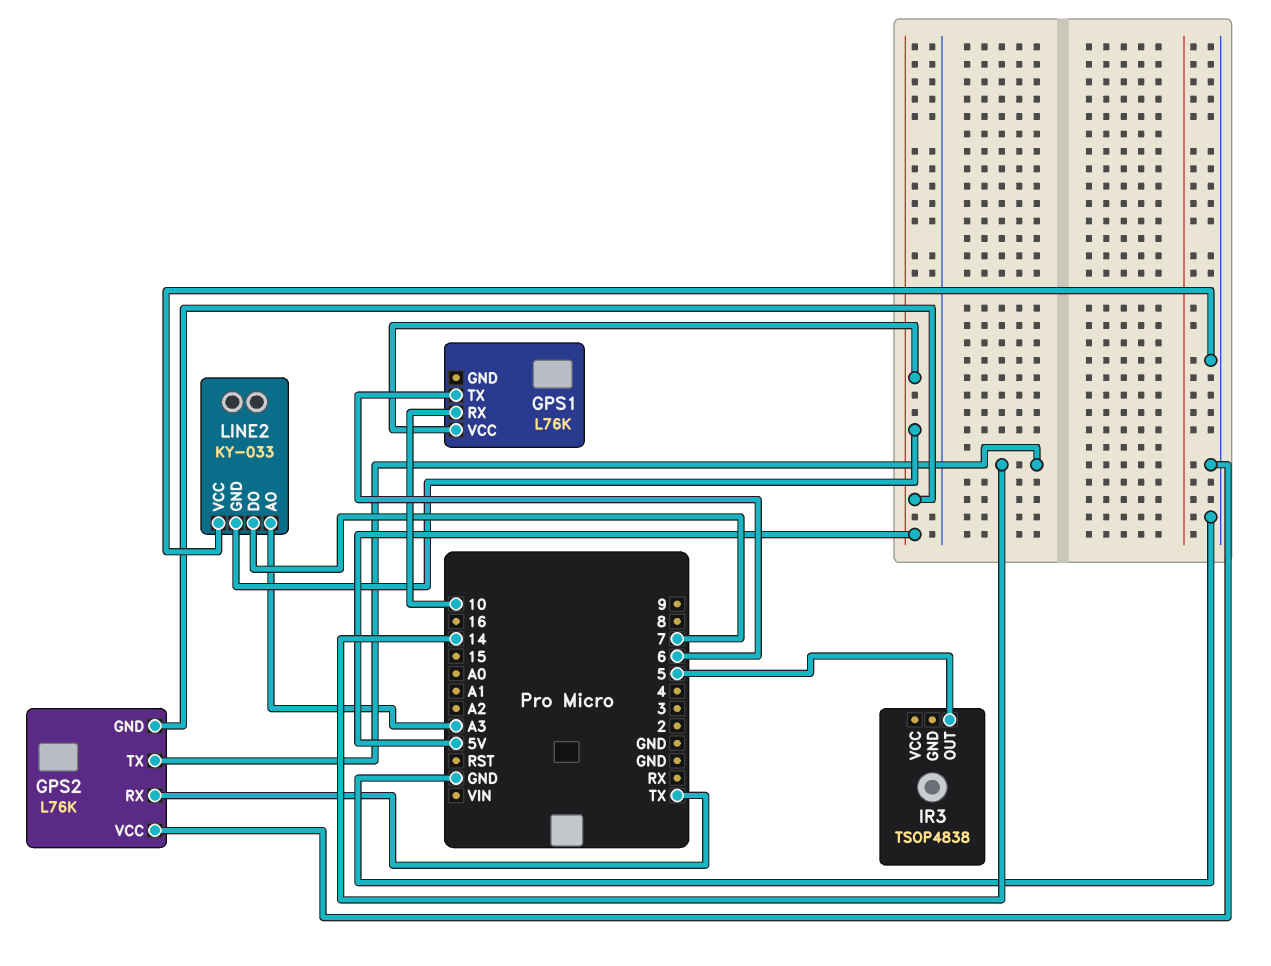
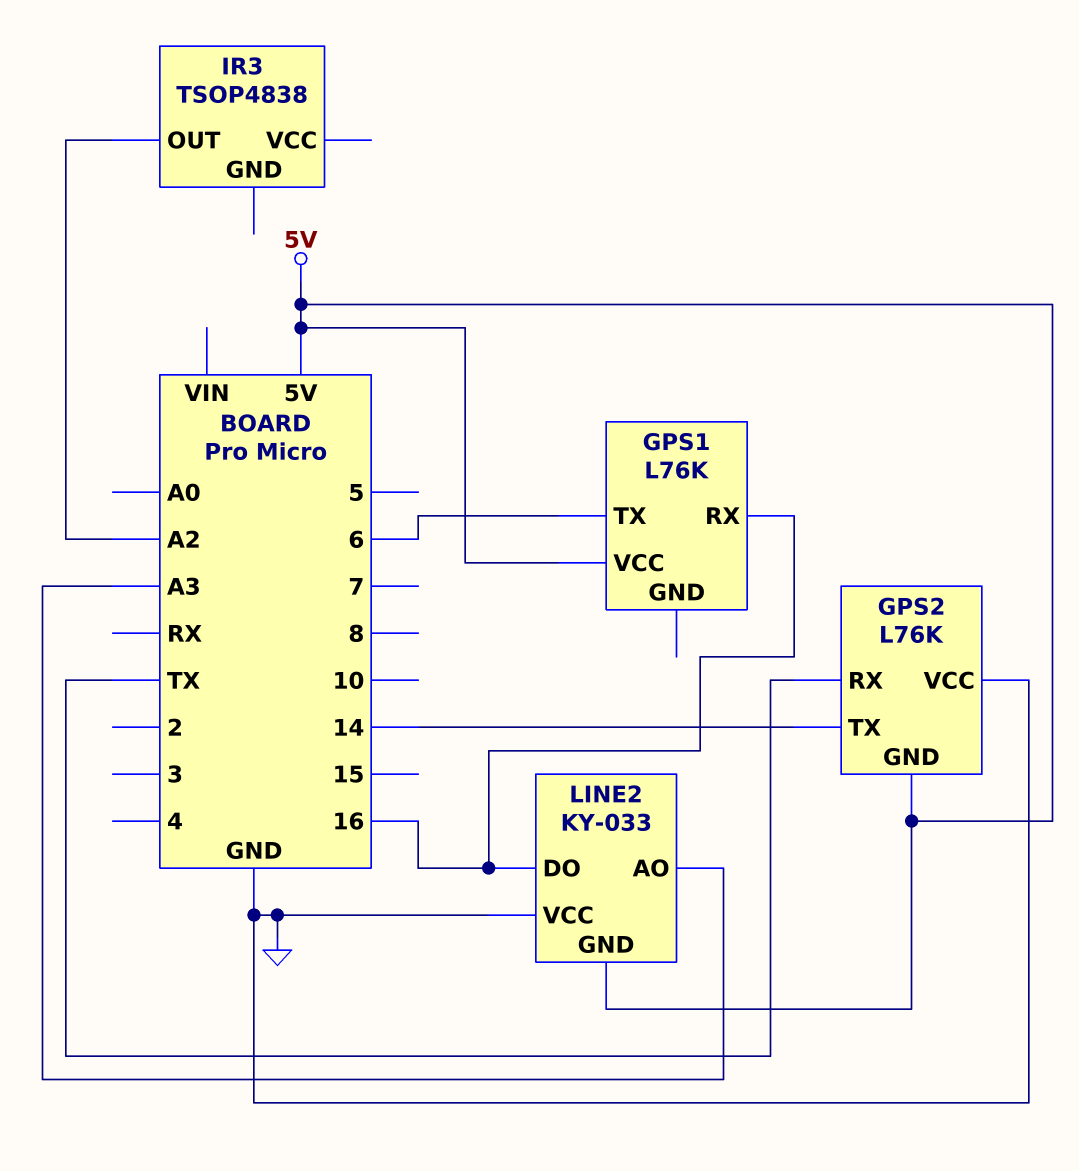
GPS1 pin RX: 10 -> 16
IR3 pin OUT: 5 -> A2
LINE2 pin DO: 7 -> 16

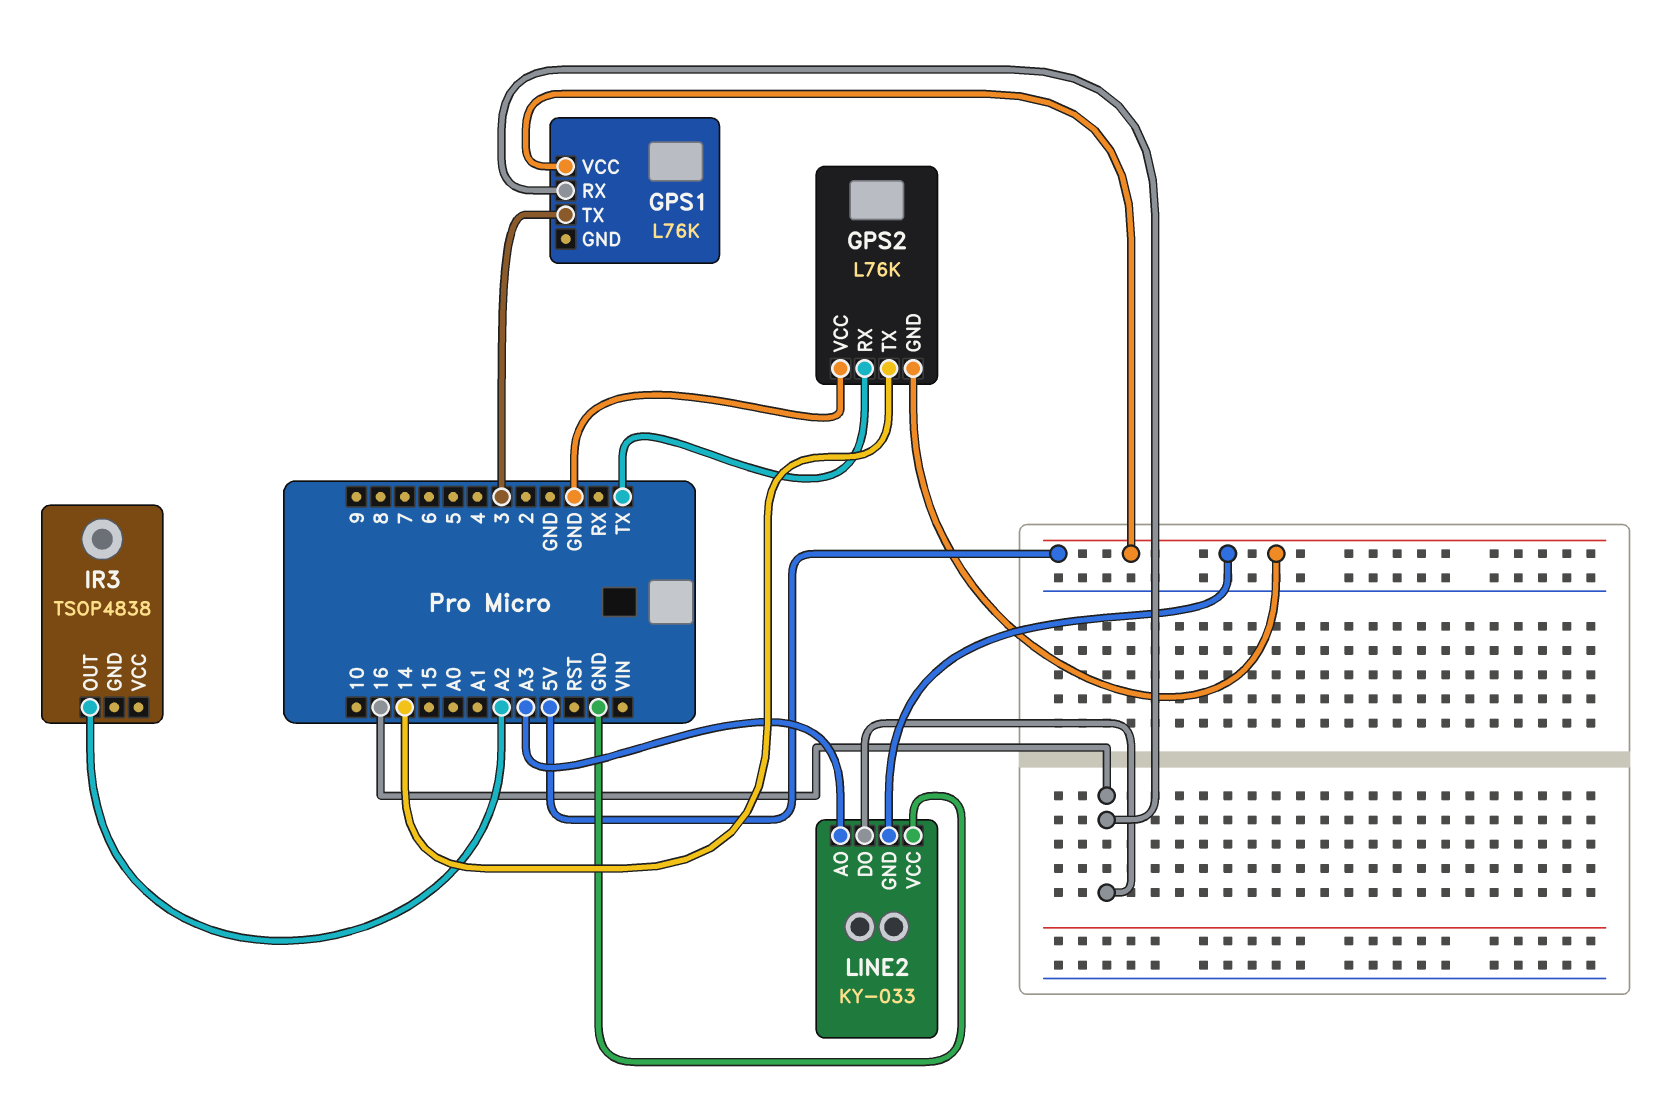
GPS1 pin TX: 6 -> 3

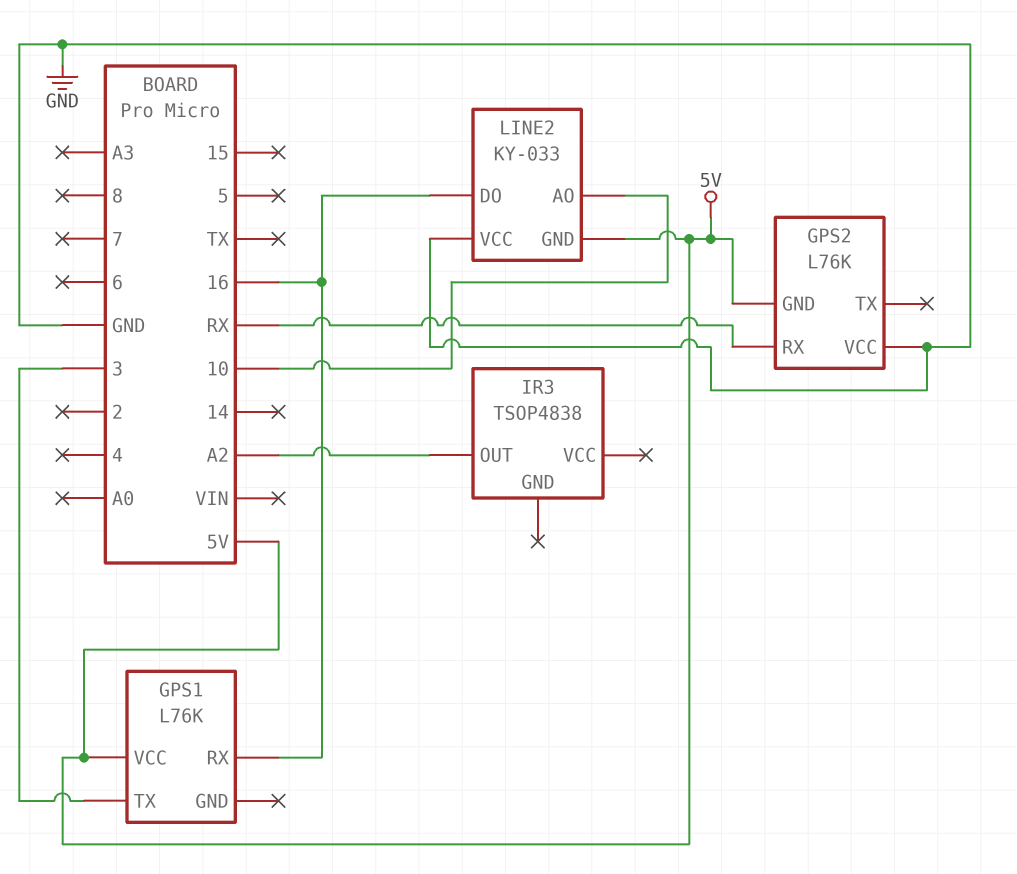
GPS2 pin RX: TX -> RX
GPS2 pin TX: 14 -> none
LINE2 pin AO: A3 -> 10

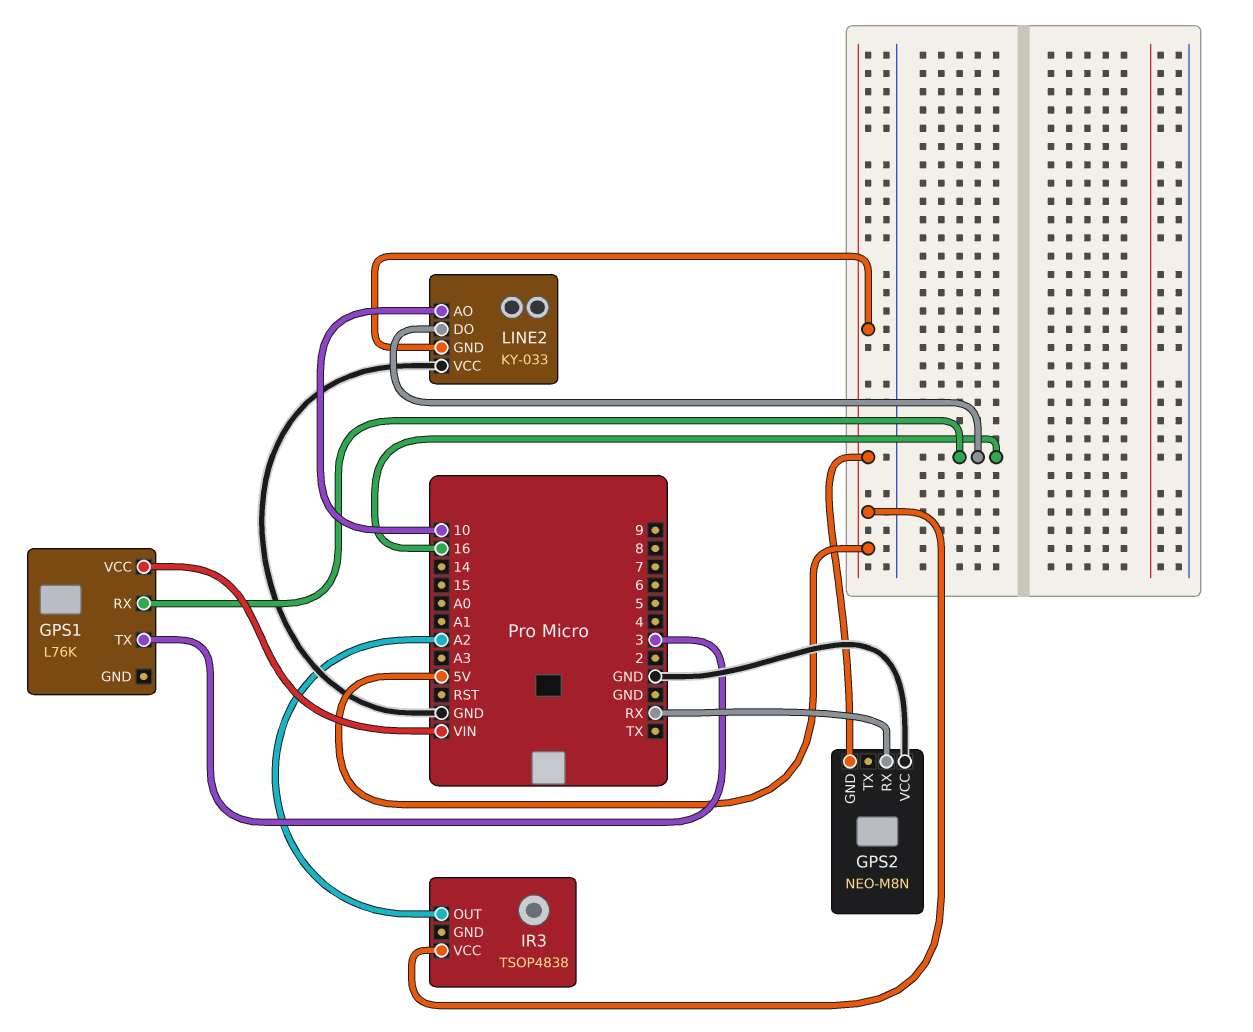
GPS1 pin VCC: 5V -> VIN
GPS2: L76K -> NEO-M8N
IR3 pin VCC: none -> 5V

